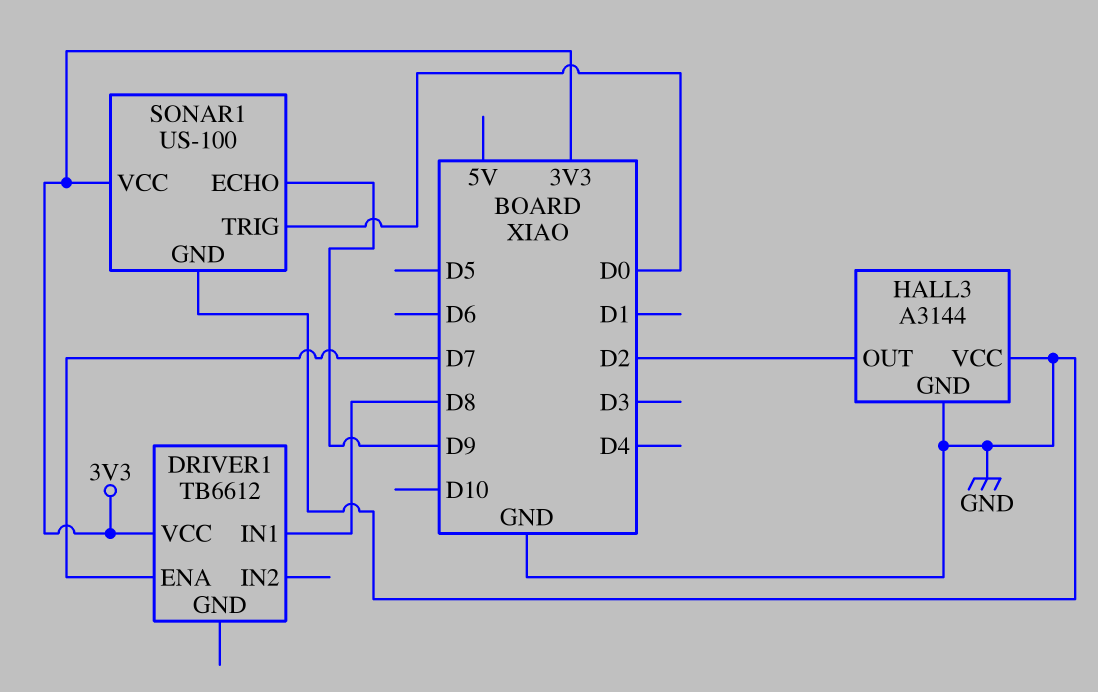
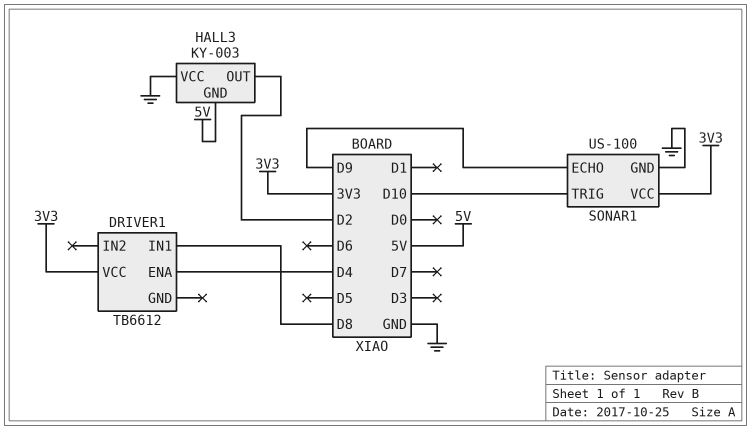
DRIVER1 pin ENA: D7 -> D4
HALL3: A3144 -> KY-003
HALL3 pin GND: GND -> 5V
SONAR1 pin TRIG: D0 -> D10

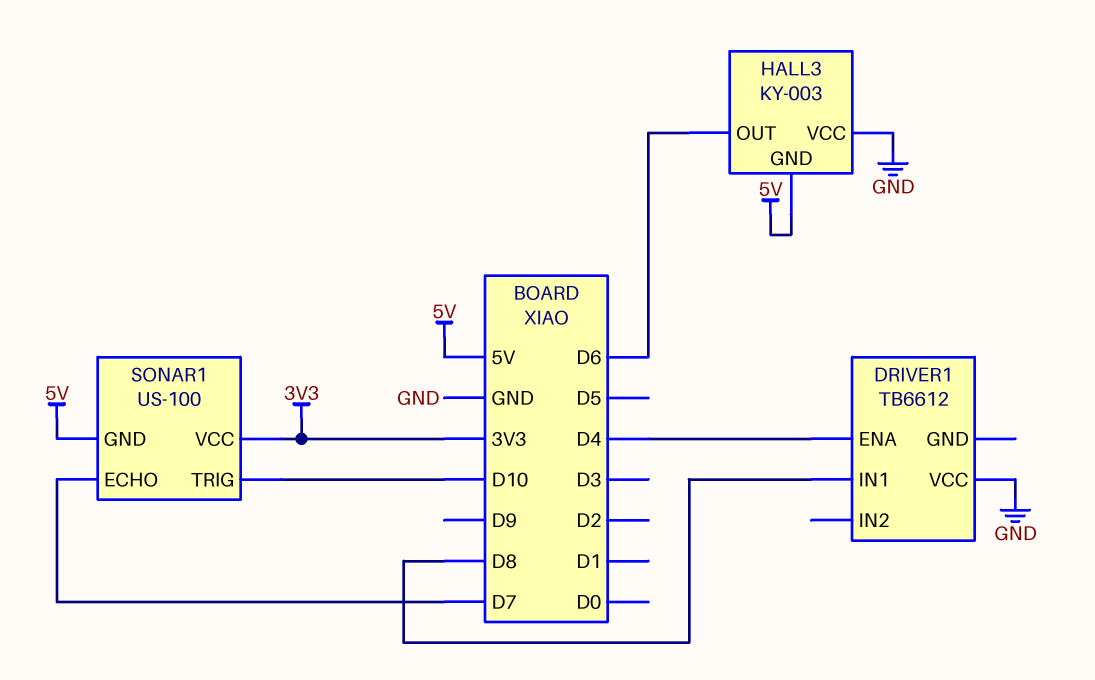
DRIVER1 pin VCC: 3V3 -> GND
HALL3 pin OUT: D2 -> D6
SONAR1 pin ECHO: D9 -> D7
SONAR1 pin GND: GND -> 5V

